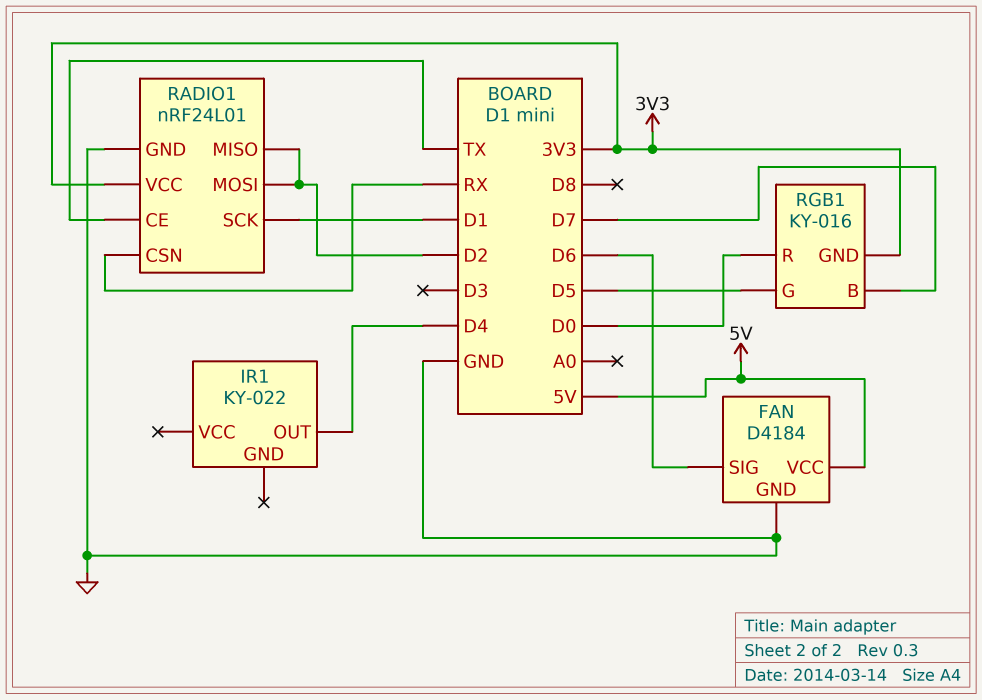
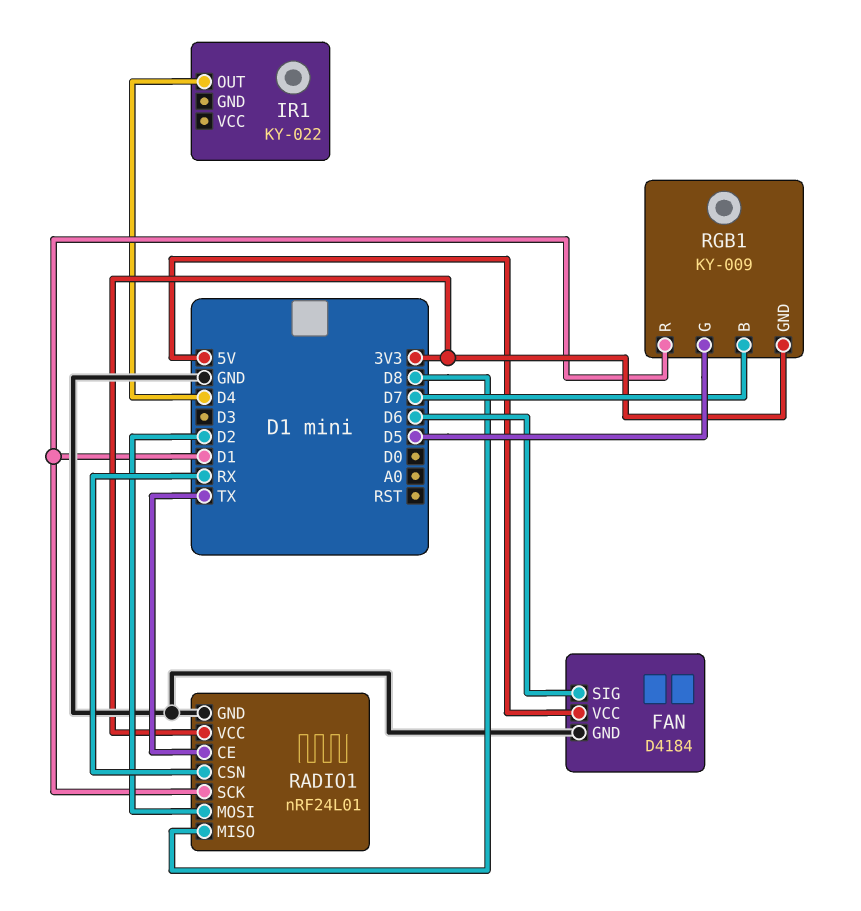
RADIO1 pin MISO: D2 -> D8
RGB1: KY-016 -> KY-009
RGB1 pin R: D0 -> D1

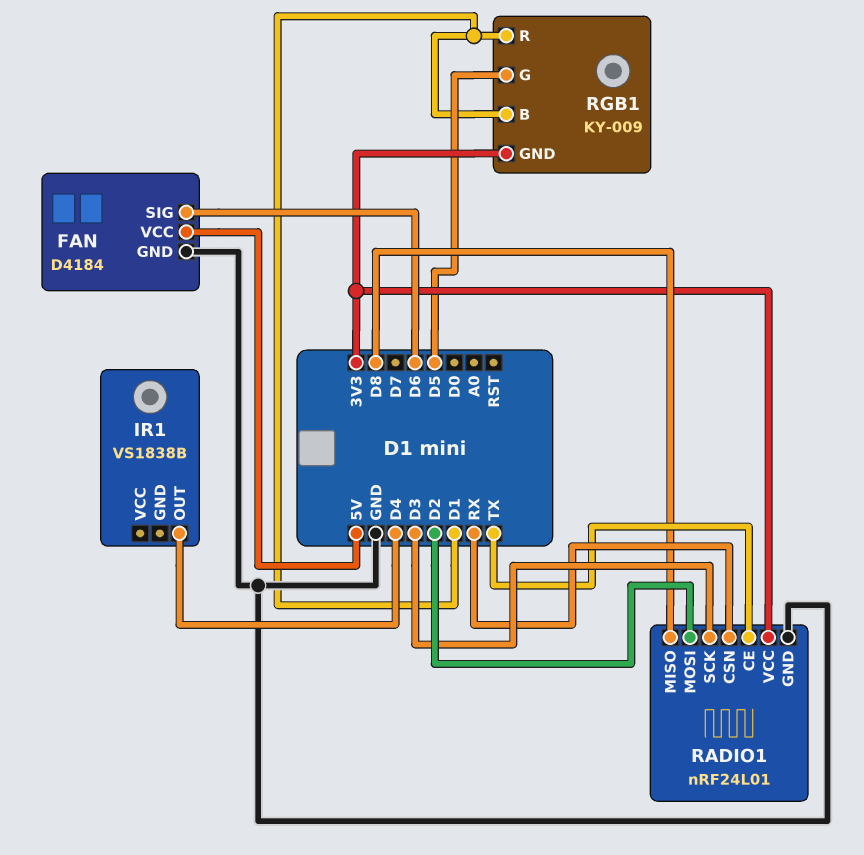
IR1: KY-022 -> VS1838B
RADIO1 pin SCK: D1 -> D3
RGB1 pin B: D7 -> D1

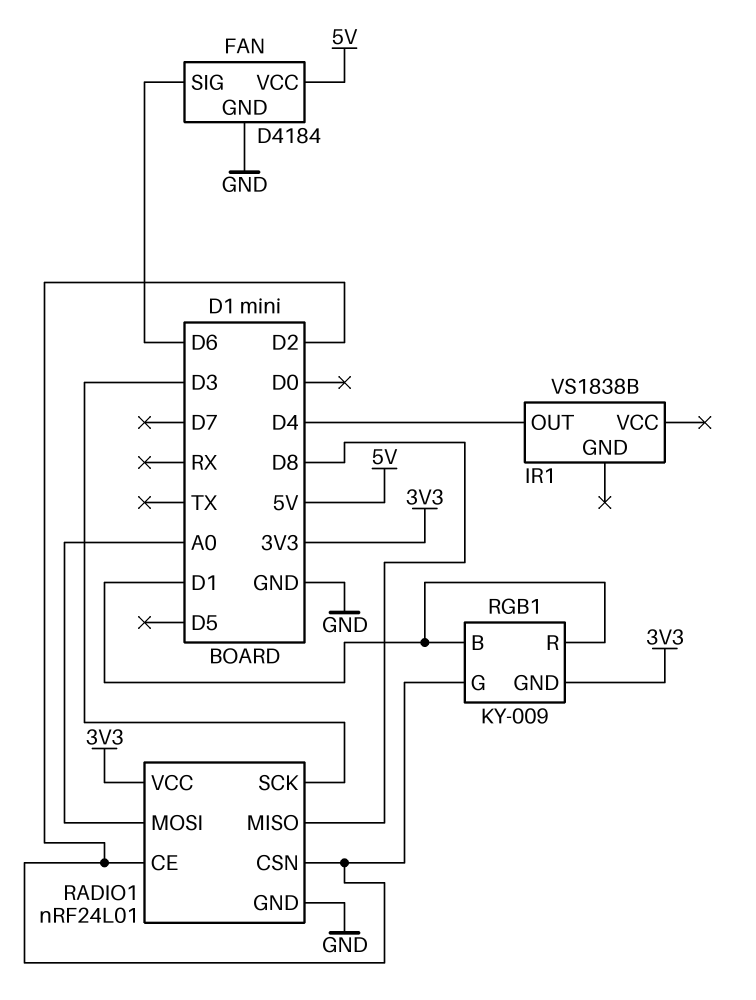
RADIO1 pin CE: TX -> D2
RADIO1 pin CSN: RX -> D2
RADIO1 pin MOSI: D2 -> A0
RGB1 pin G: D5 -> D2

